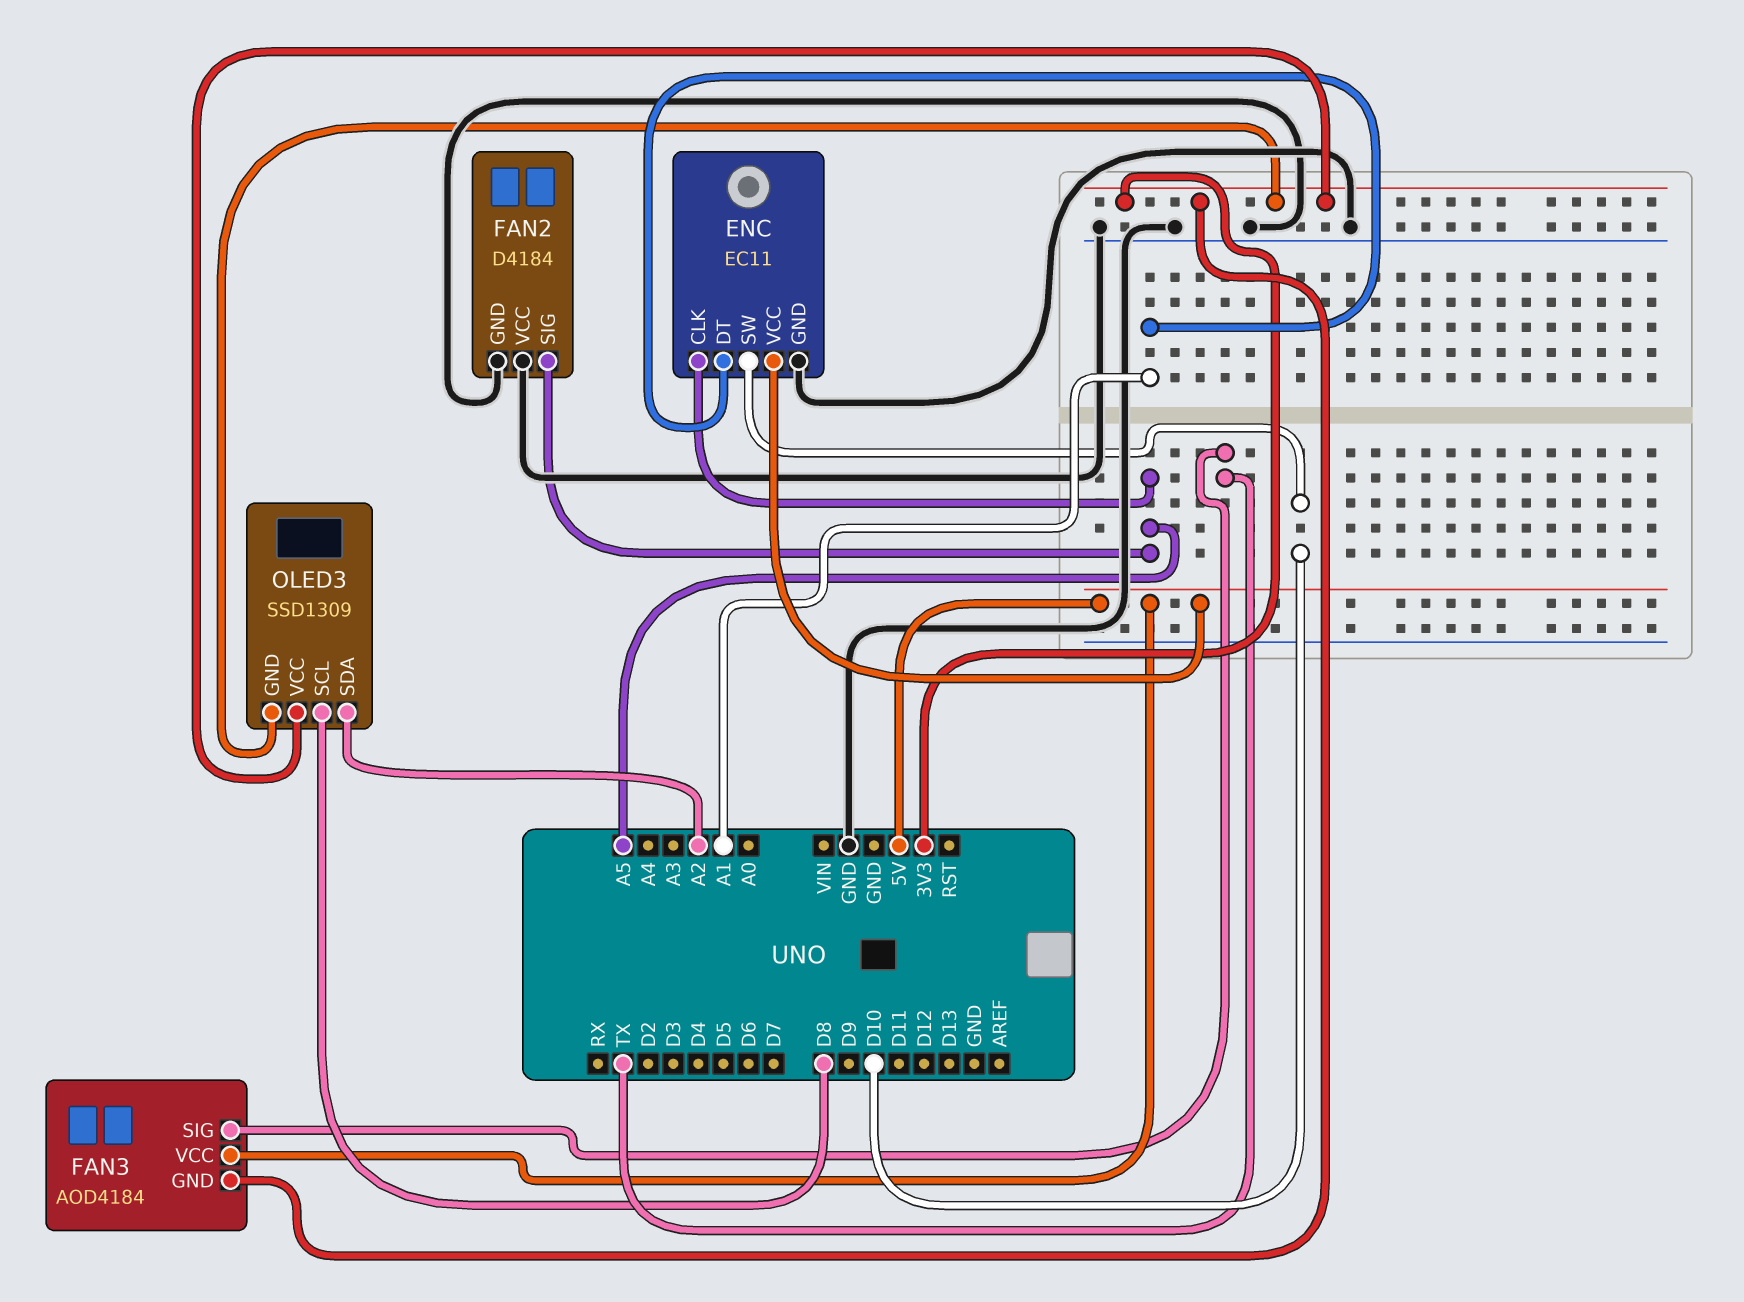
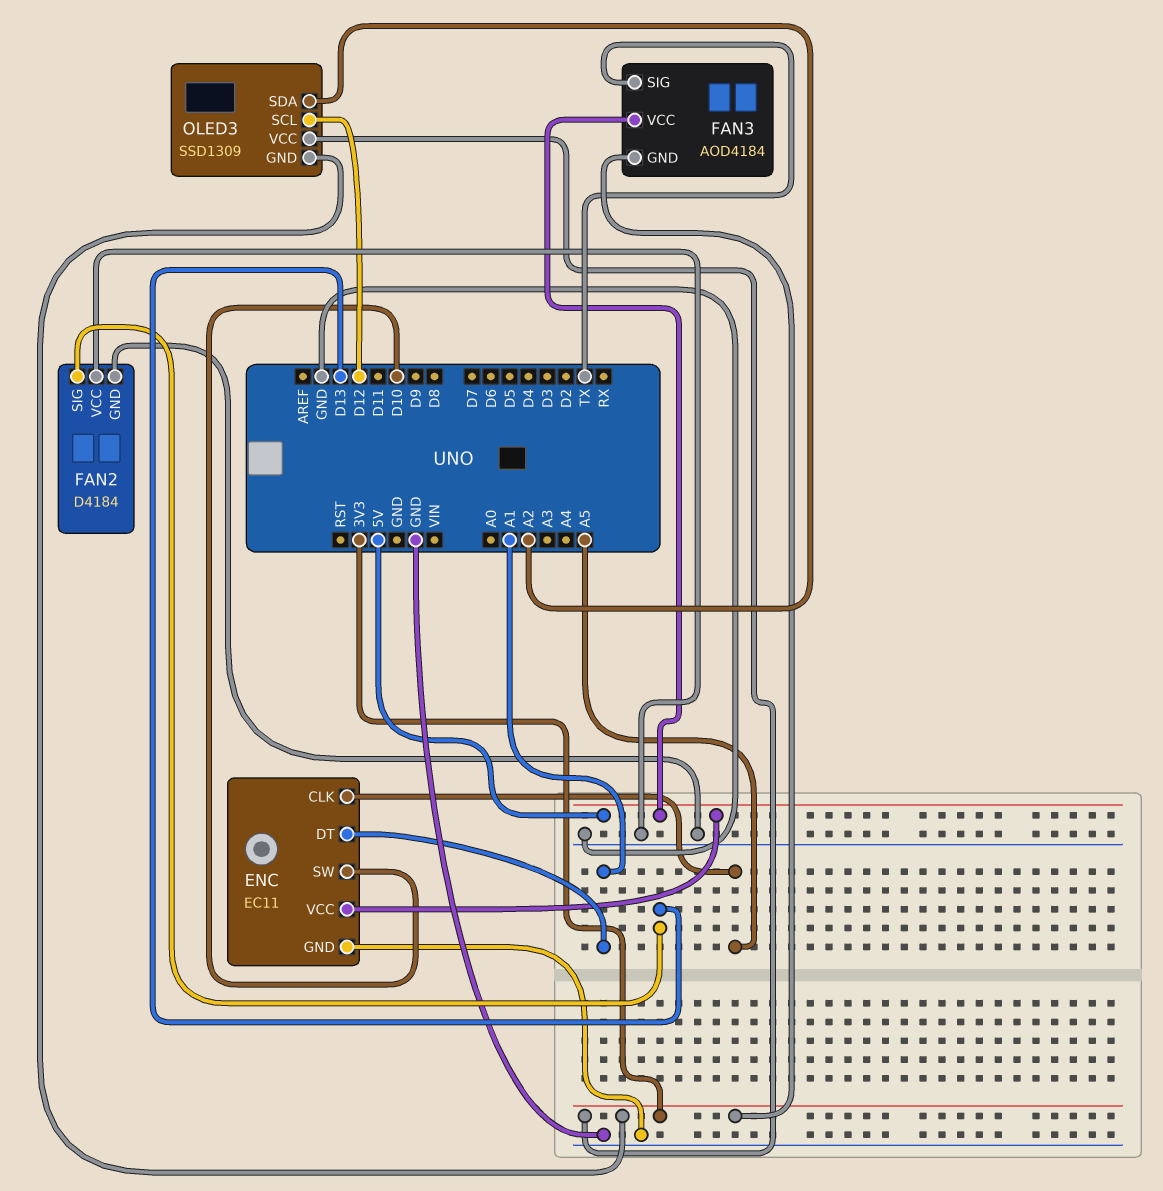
FAN2 pin SIG: A5 -> D13
OLED3 pin SCL: D8 -> D12

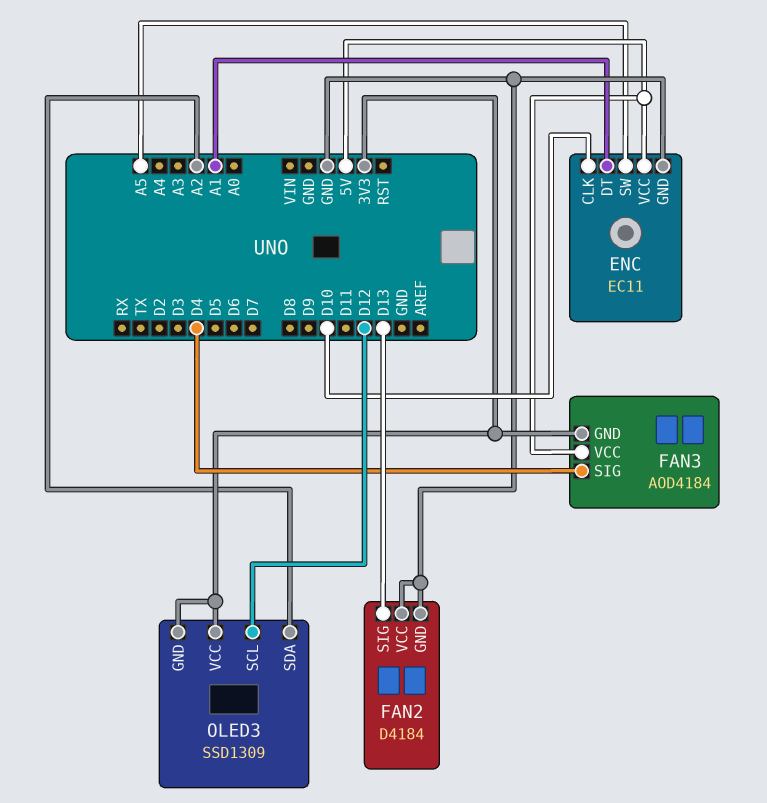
ENC pin CLK: A5 -> D10
ENC pin SW: D10 -> A5
FAN3 pin SIG: TX -> D4

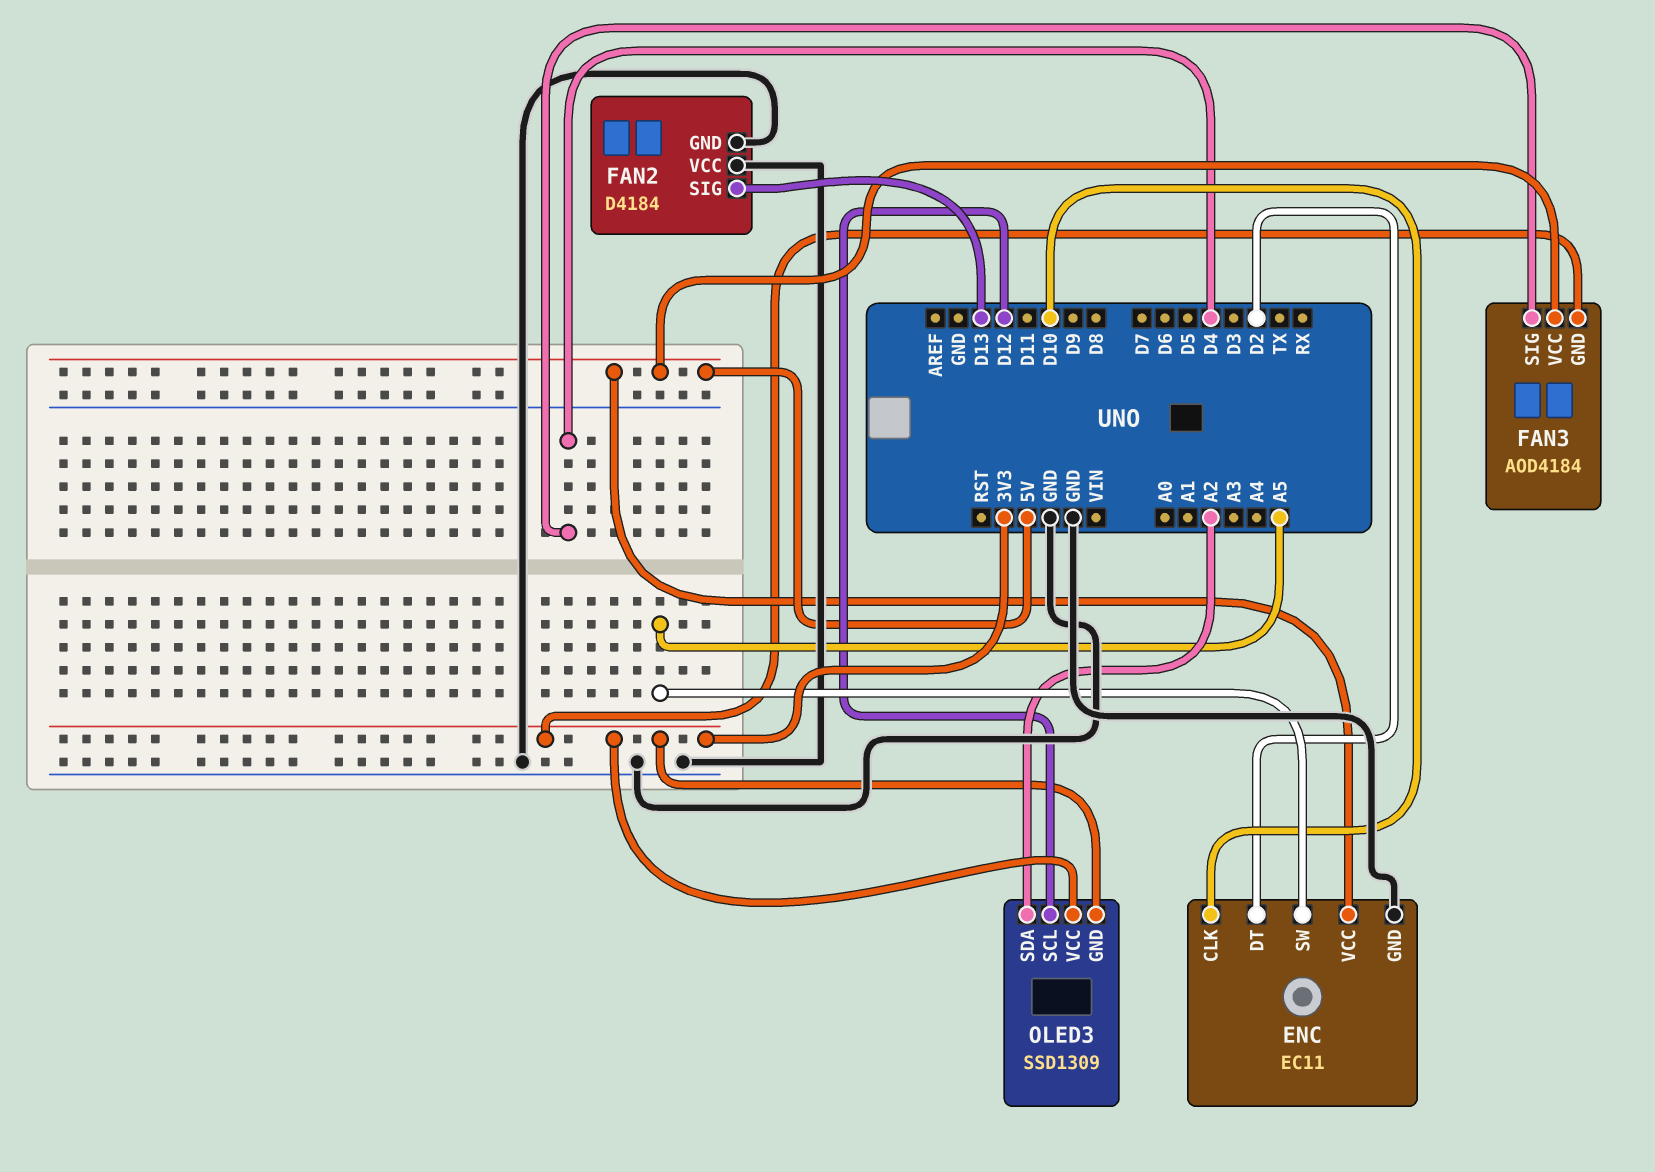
ENC pin DT: A1 -> D2

